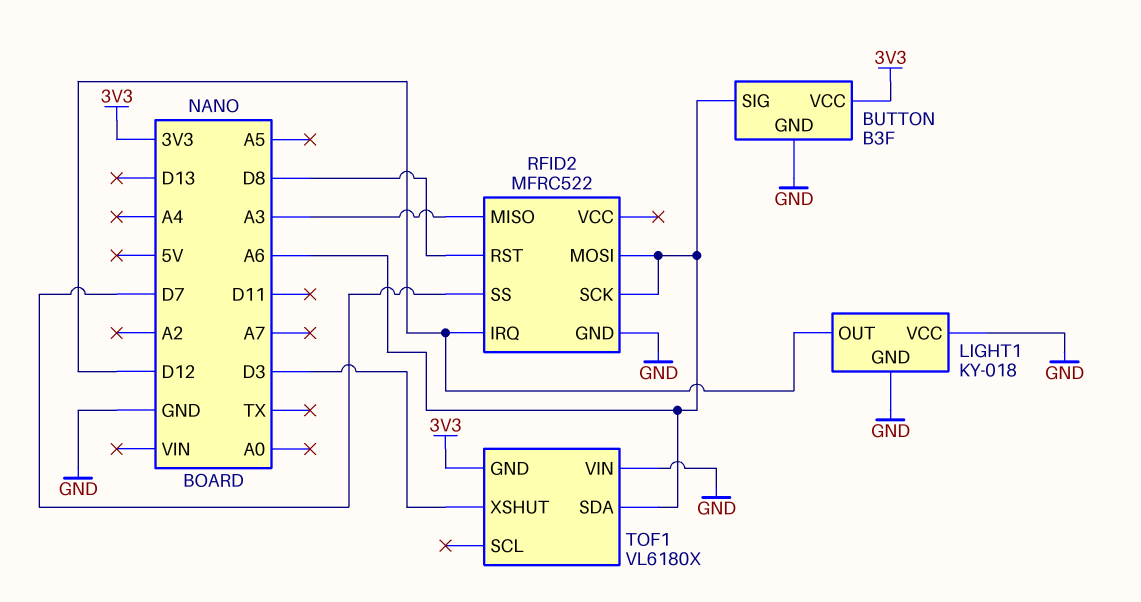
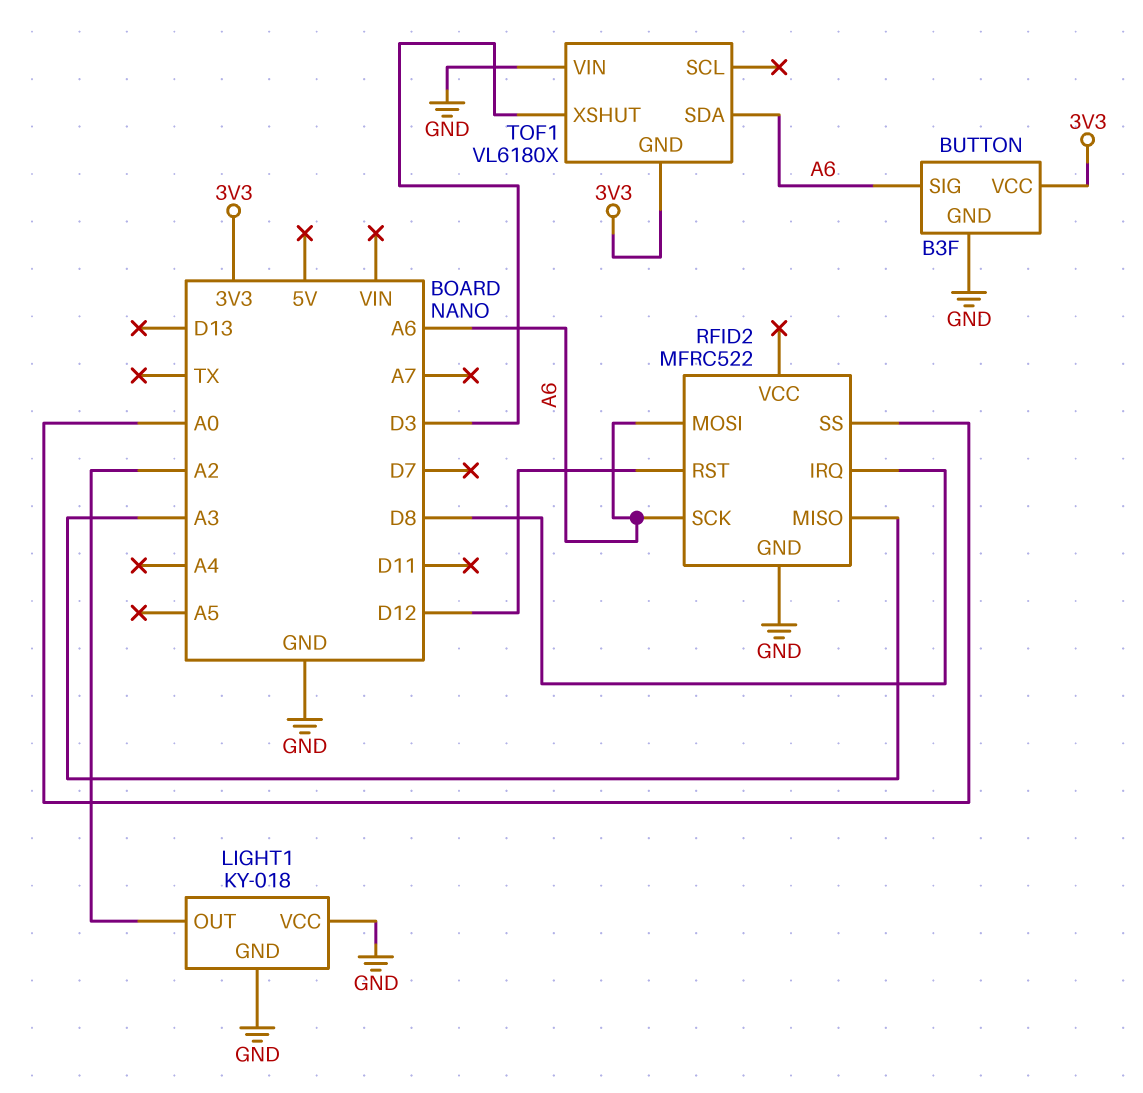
LIGHT1 pin OUT: D12 -> A2
RFID2 pin IRQ: D12 -> D8
RFID2 pin RST: D8 -> D12
RFID2 pin SS: D7 -> A0

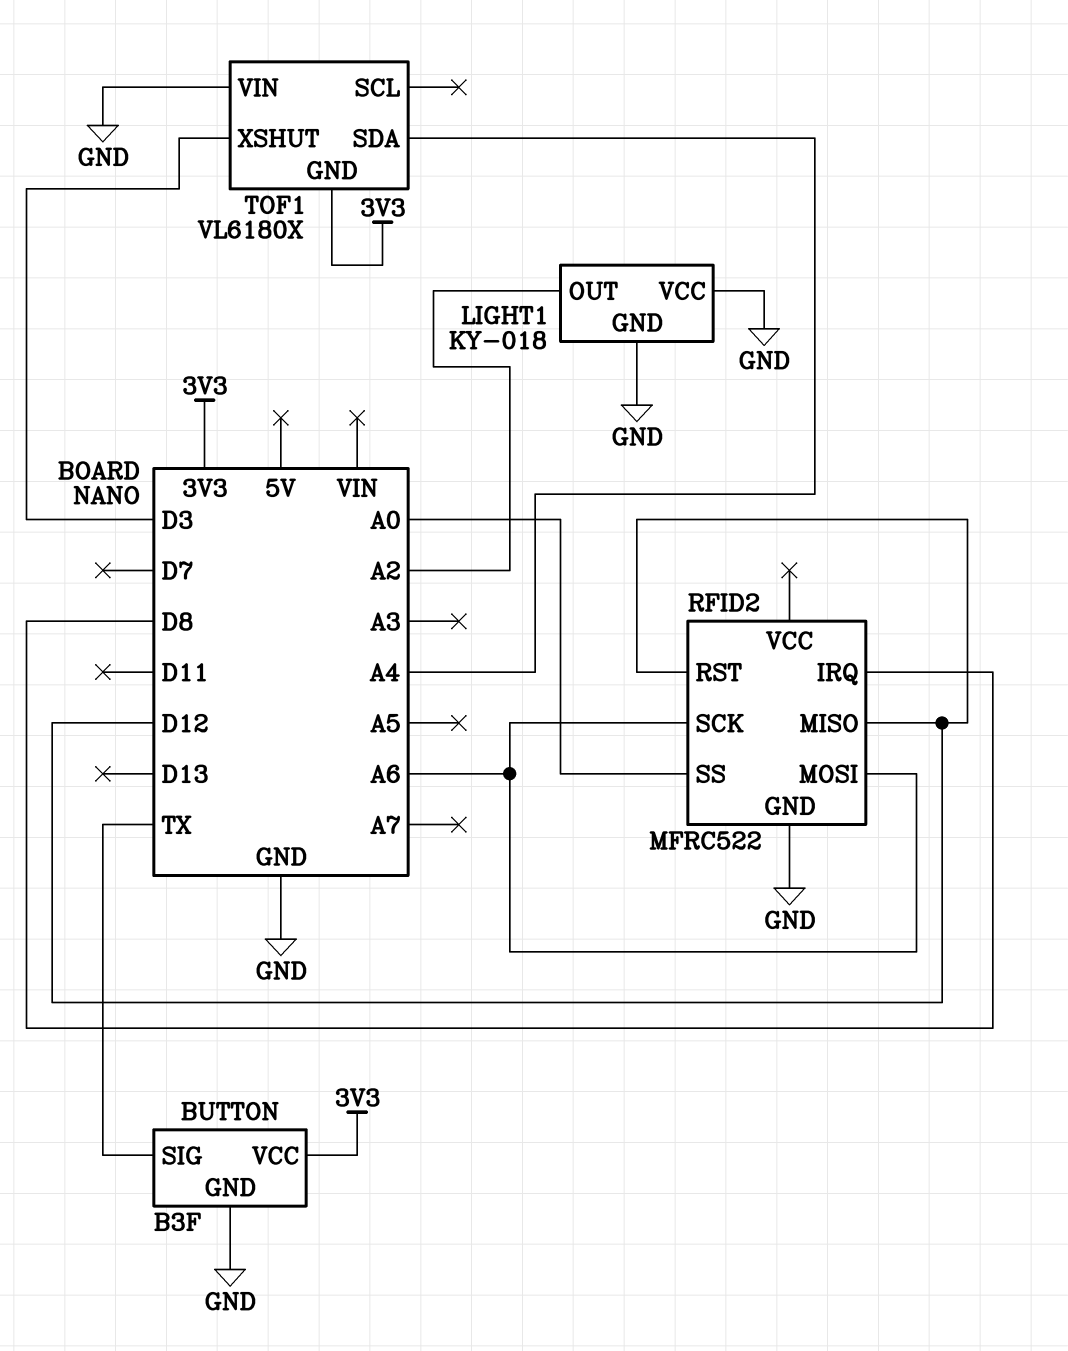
BUTTON pin SIG: A6 -> TX
RFID2 pin MISO: A3 -> D12
TOF1 pin SDA: A6 -> A4

